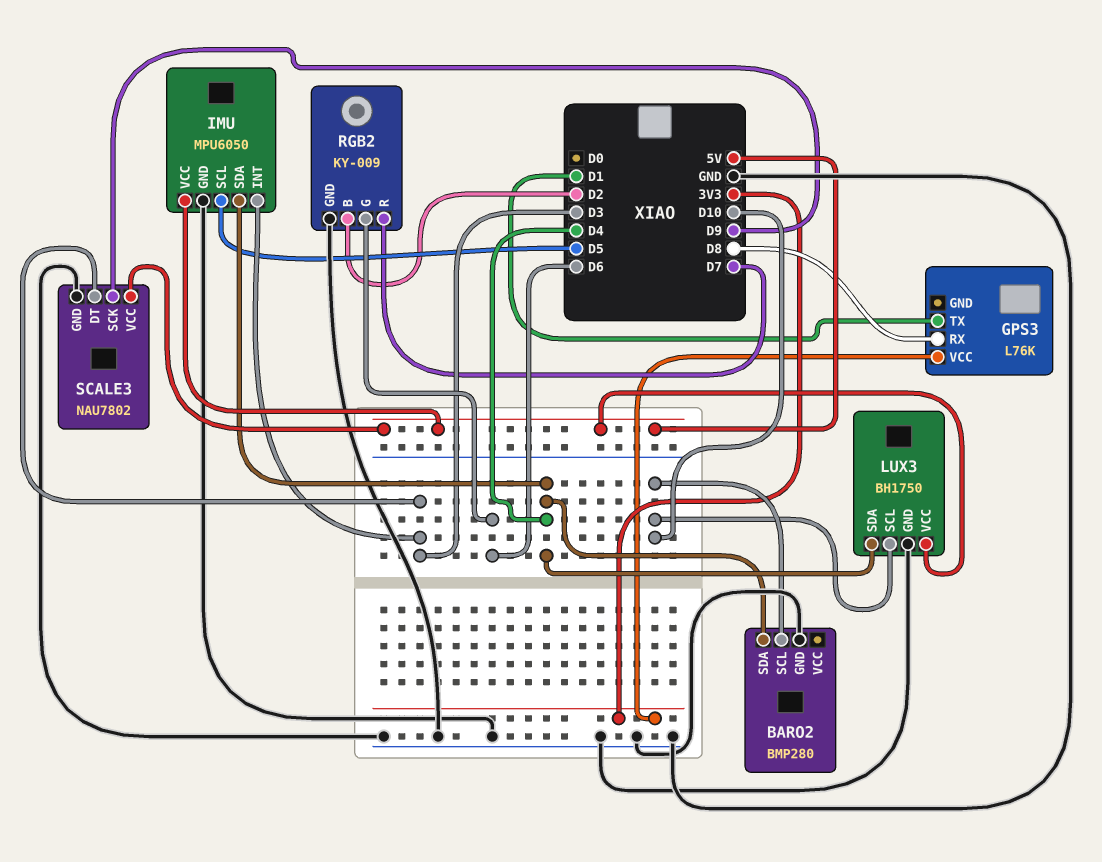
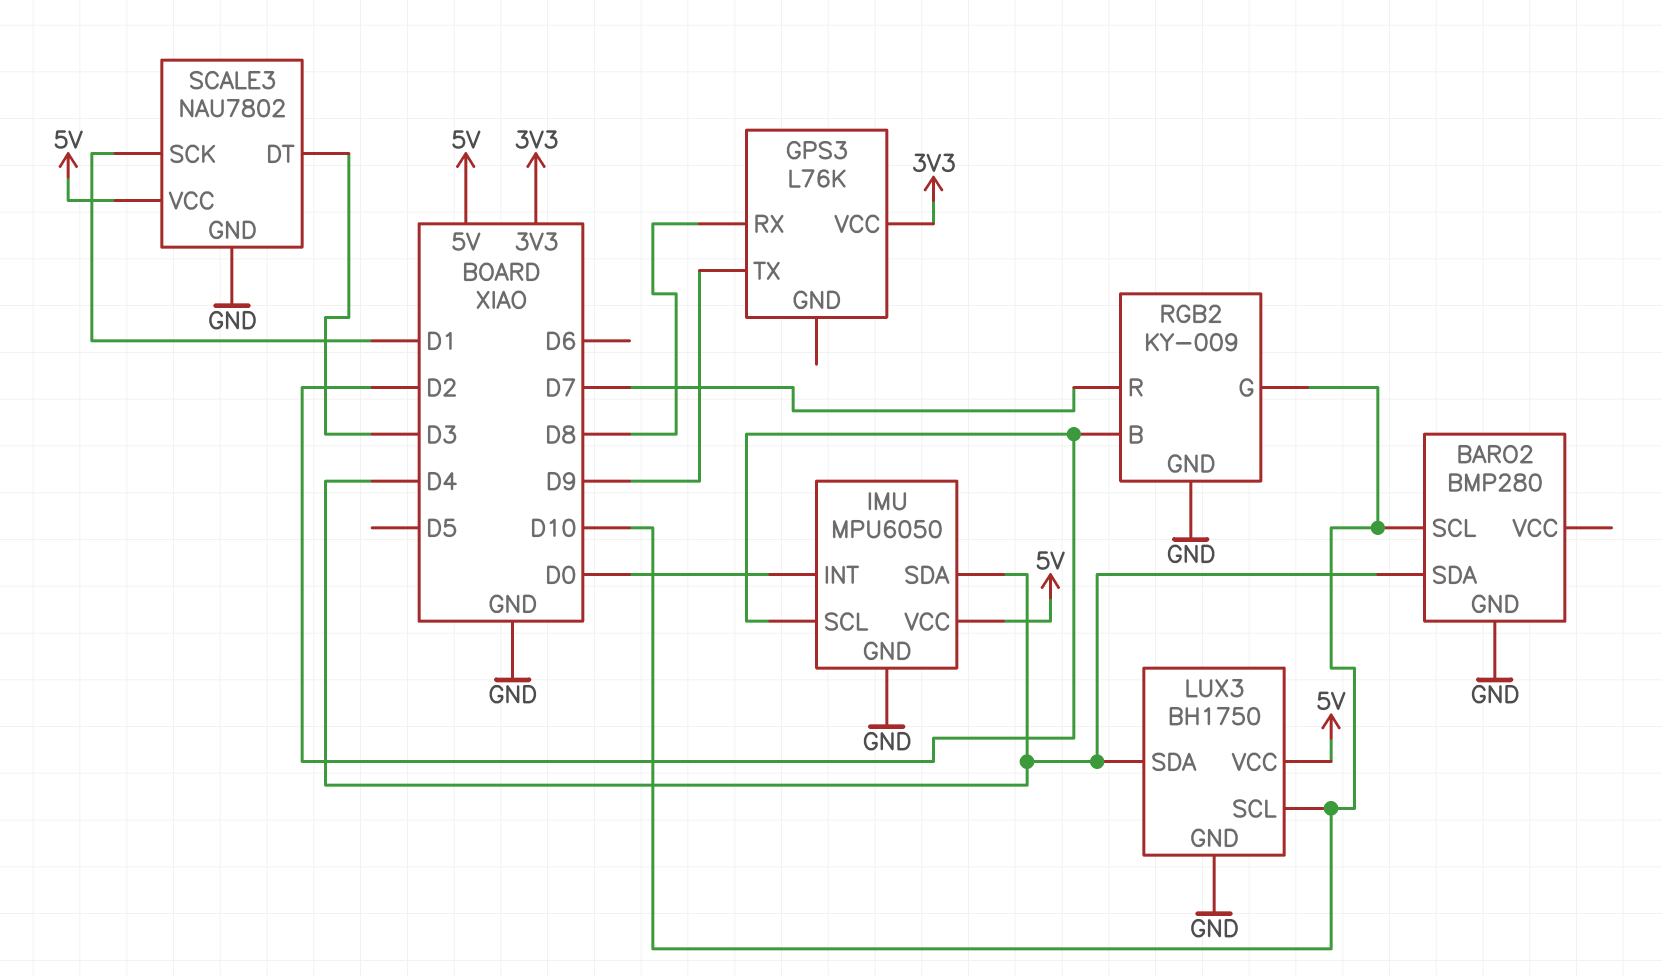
GPS3 pin TX: D1 -> D9
IMU pin INT: D3 -> D0
IMU pin SCL: D5 -> D2
RGB2 pin G: D6 -> D10
SCALE3 pin SCK: D9 -> D1

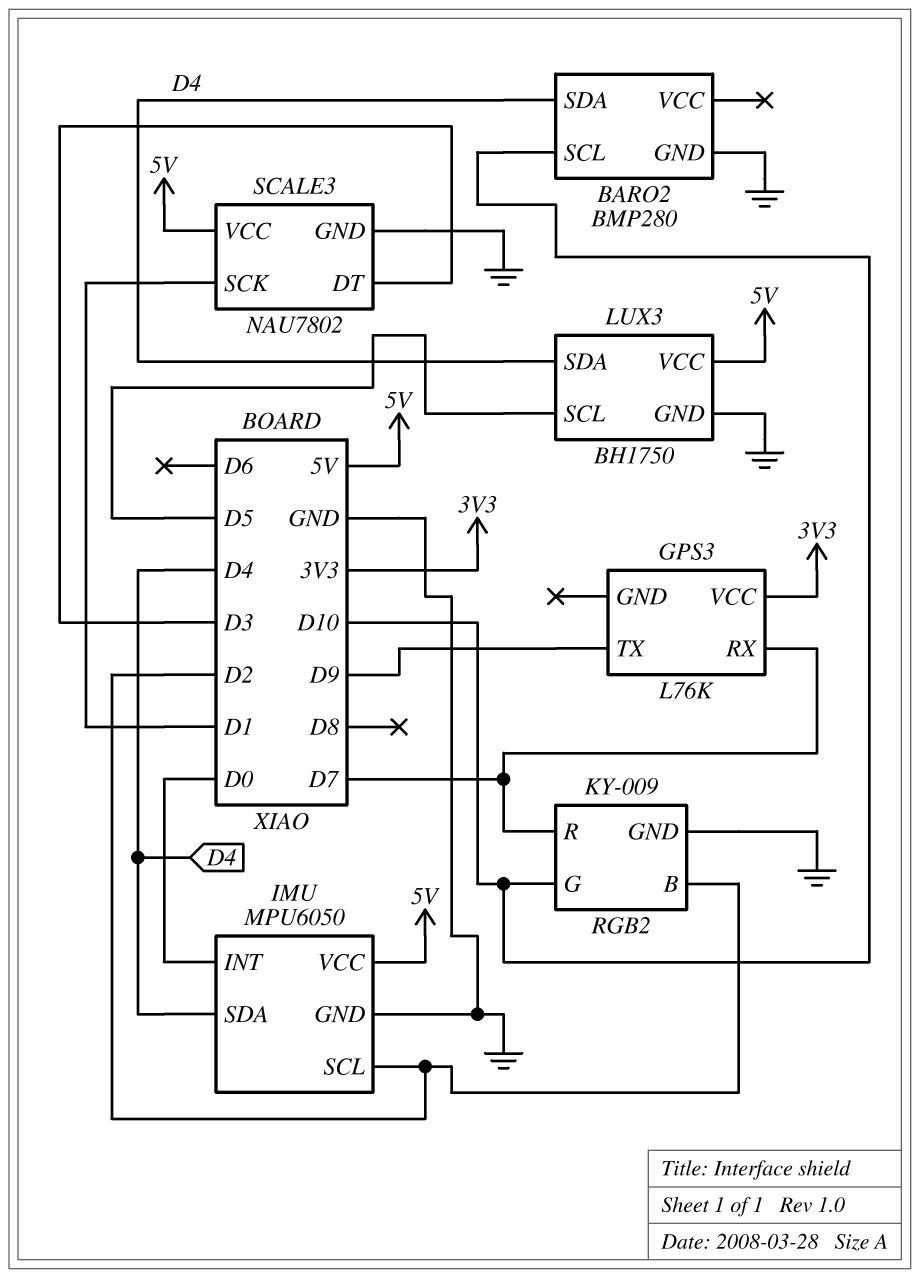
GPS3 pin RX: D8 -> D7
LUX3 pin SCL: D10 -> D5

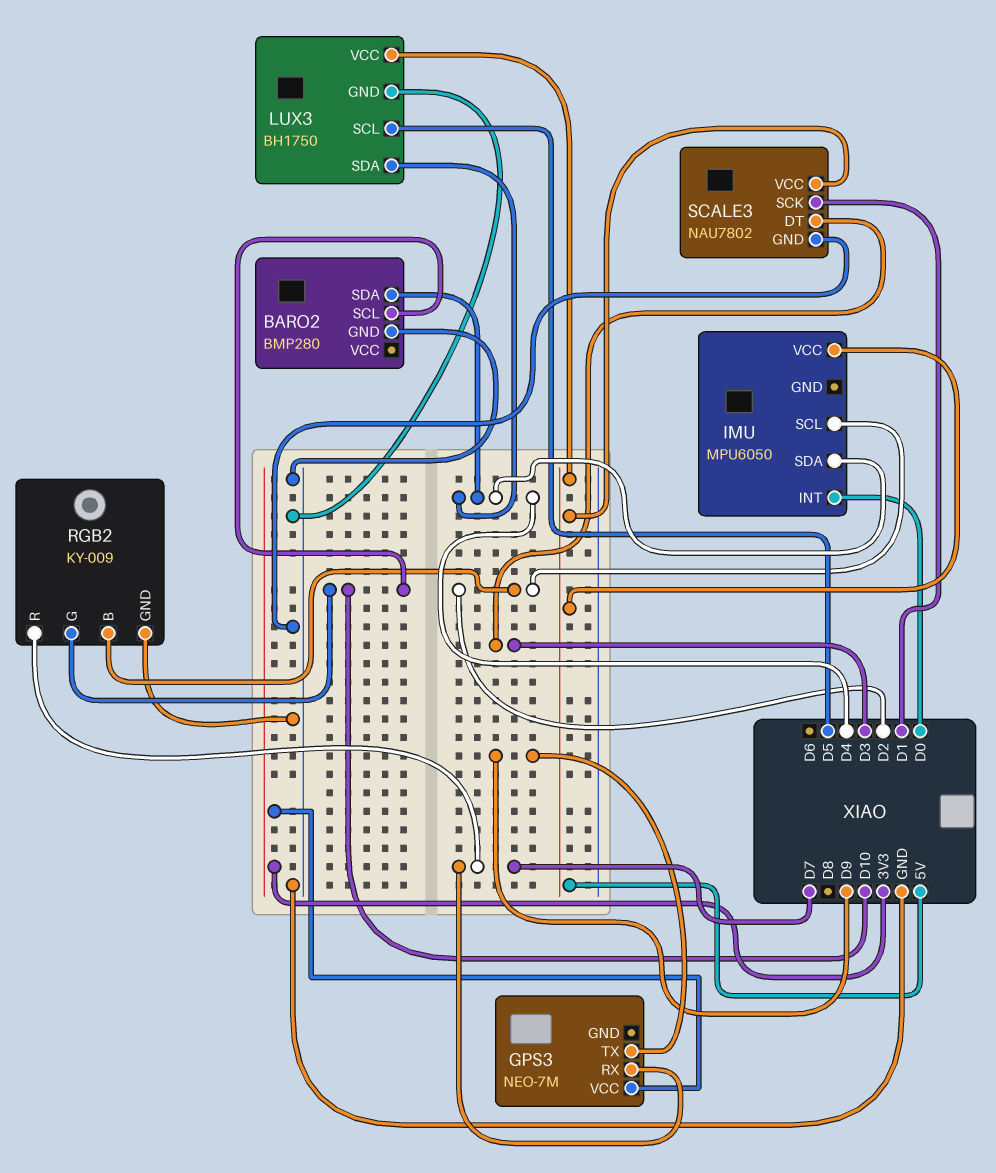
GPS3: L76K -> NEO-7M
IMU pin GND: GND -> none

